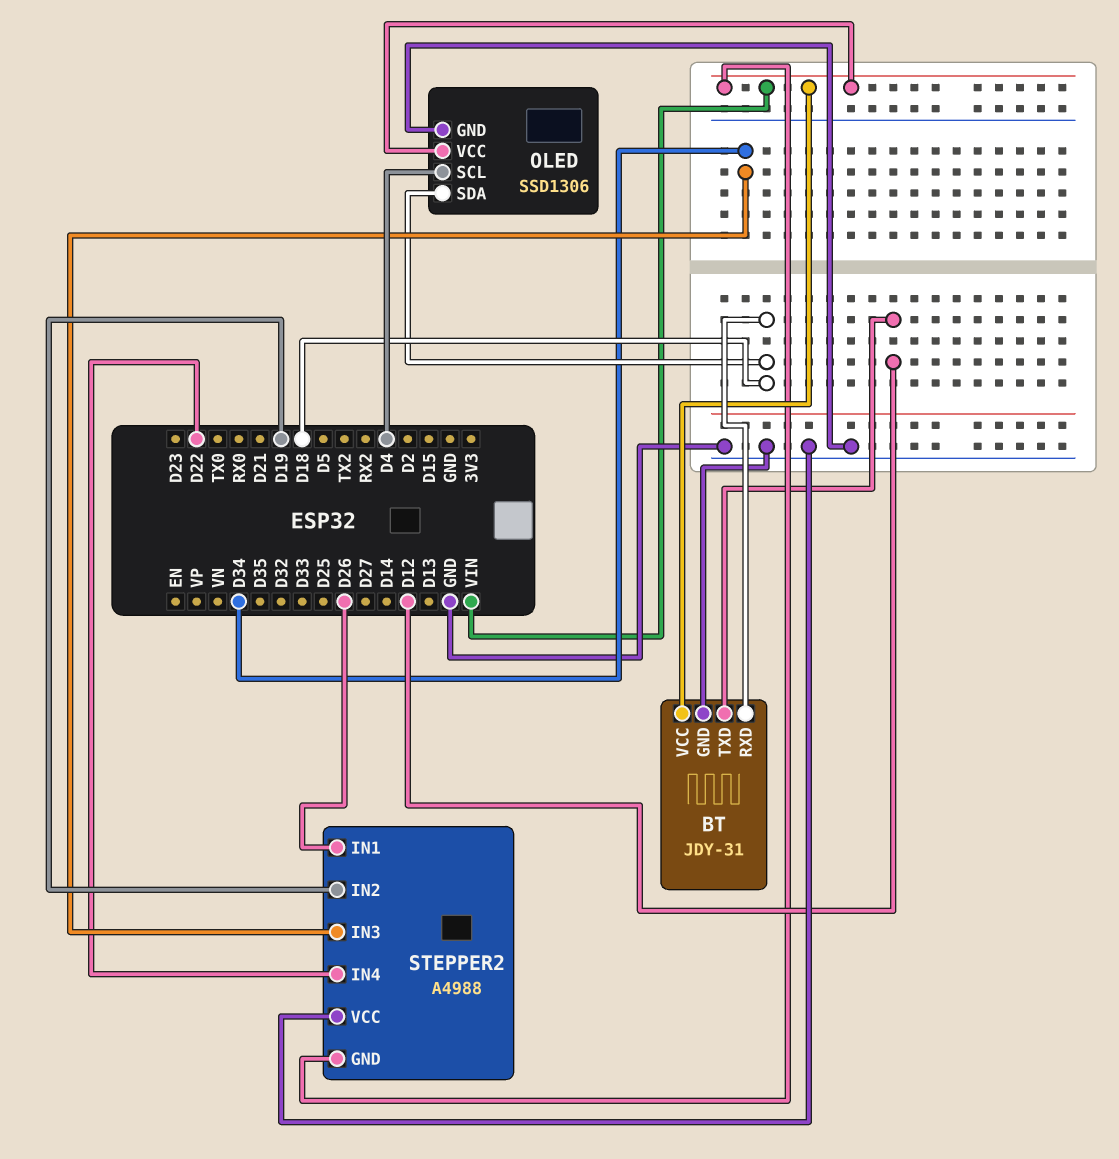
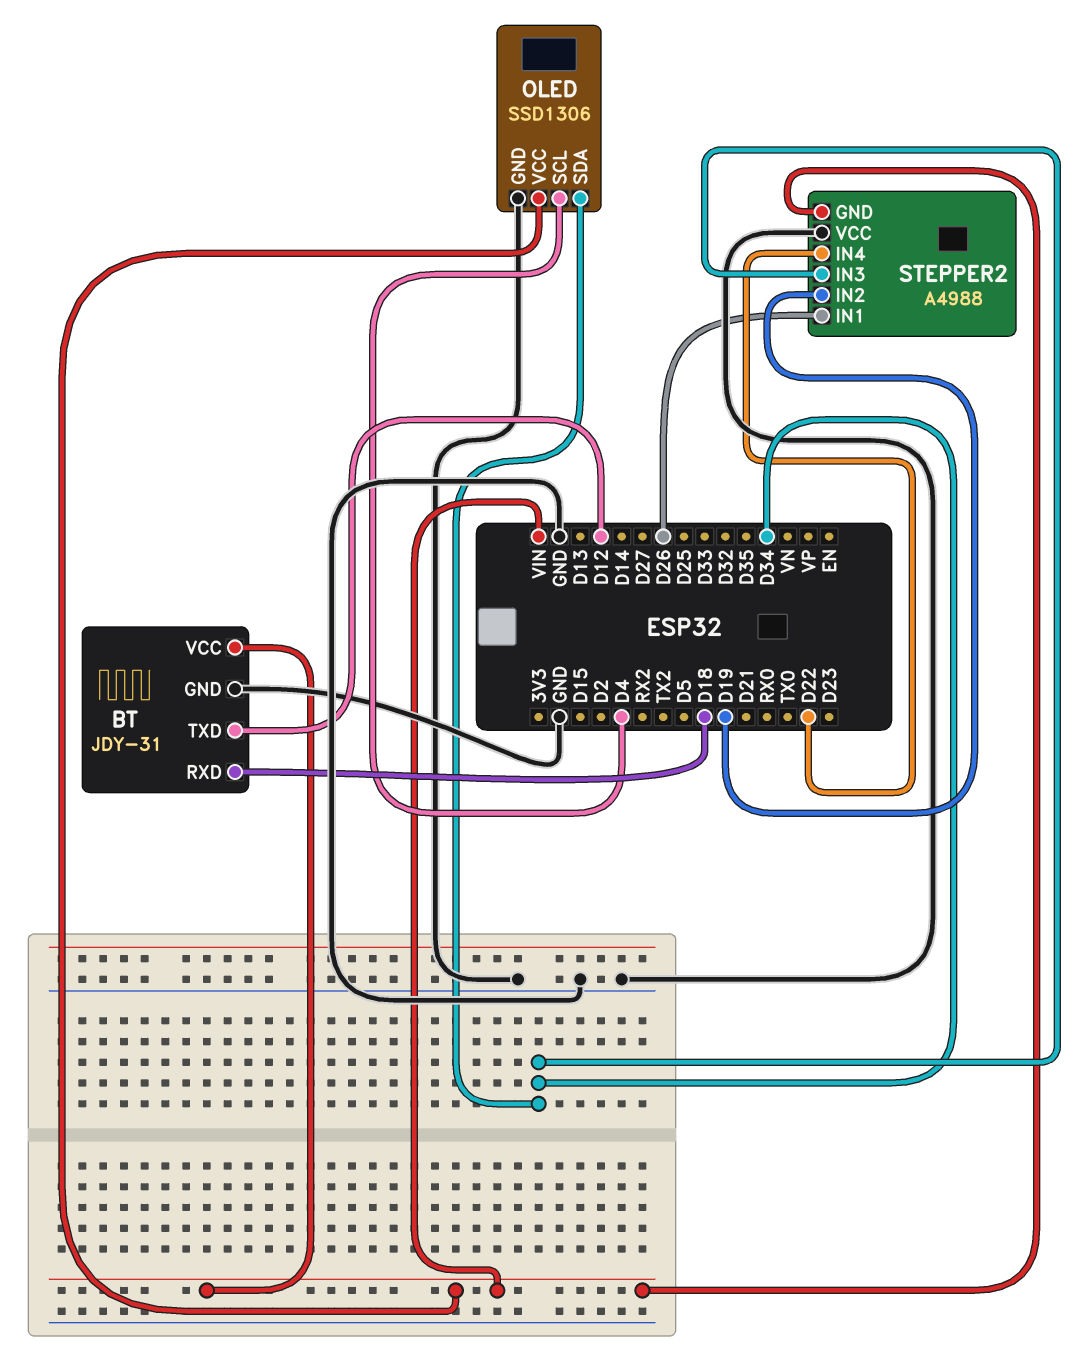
OLED pin SDA: D18 -> D34

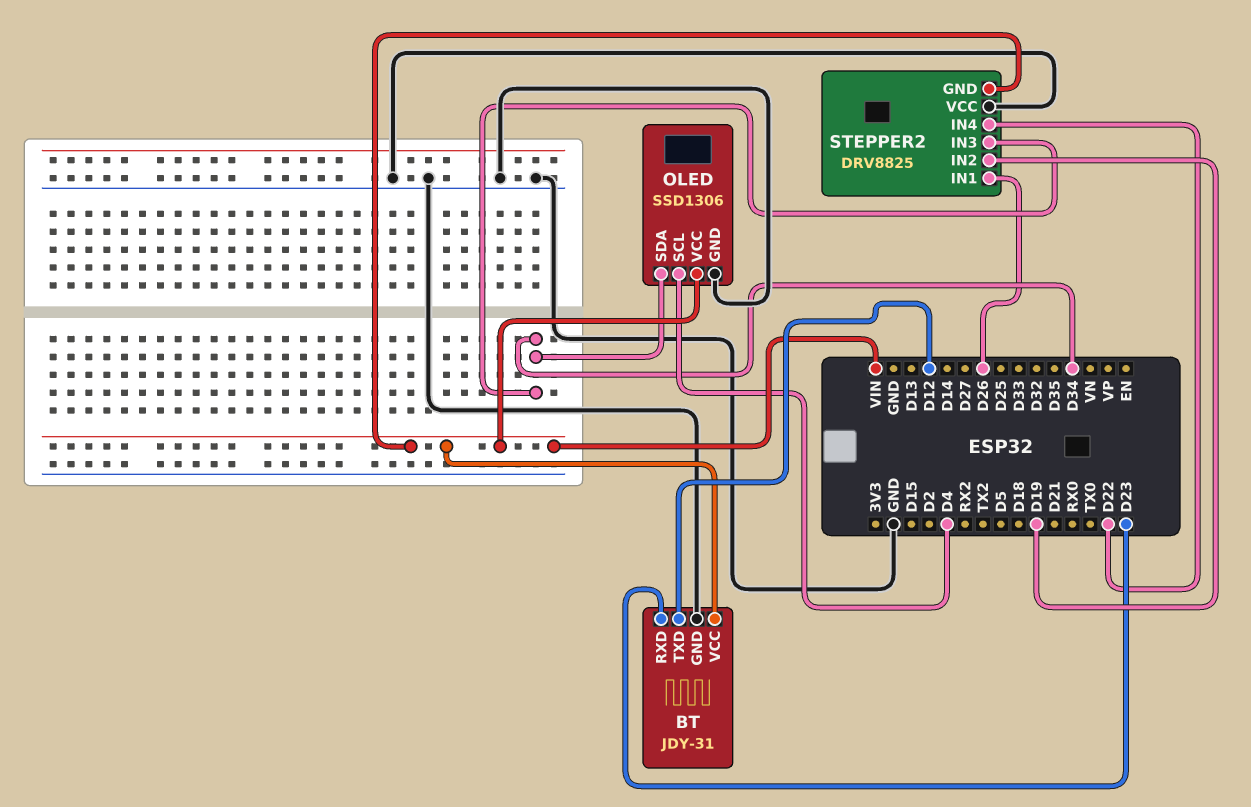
BT pin RXD: D18 -> D23
STEPPER2: A4988 -> DRV8825

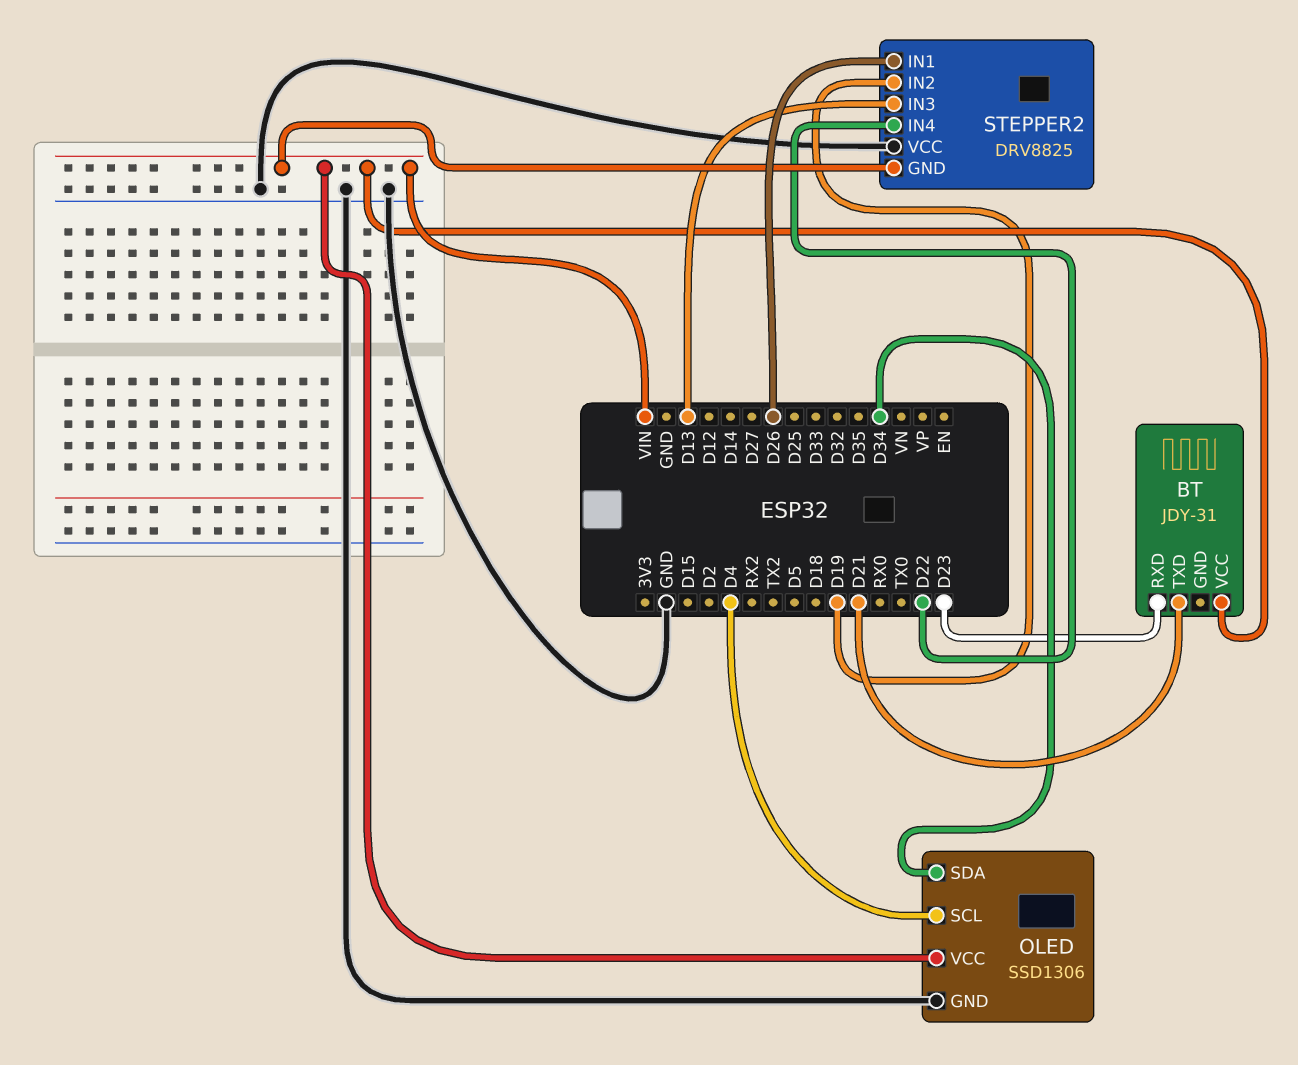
BT pin GND: GND -> none
BT pin TXD: D12 -> D21
STEPPER2 pin IN3: D34 -> D13

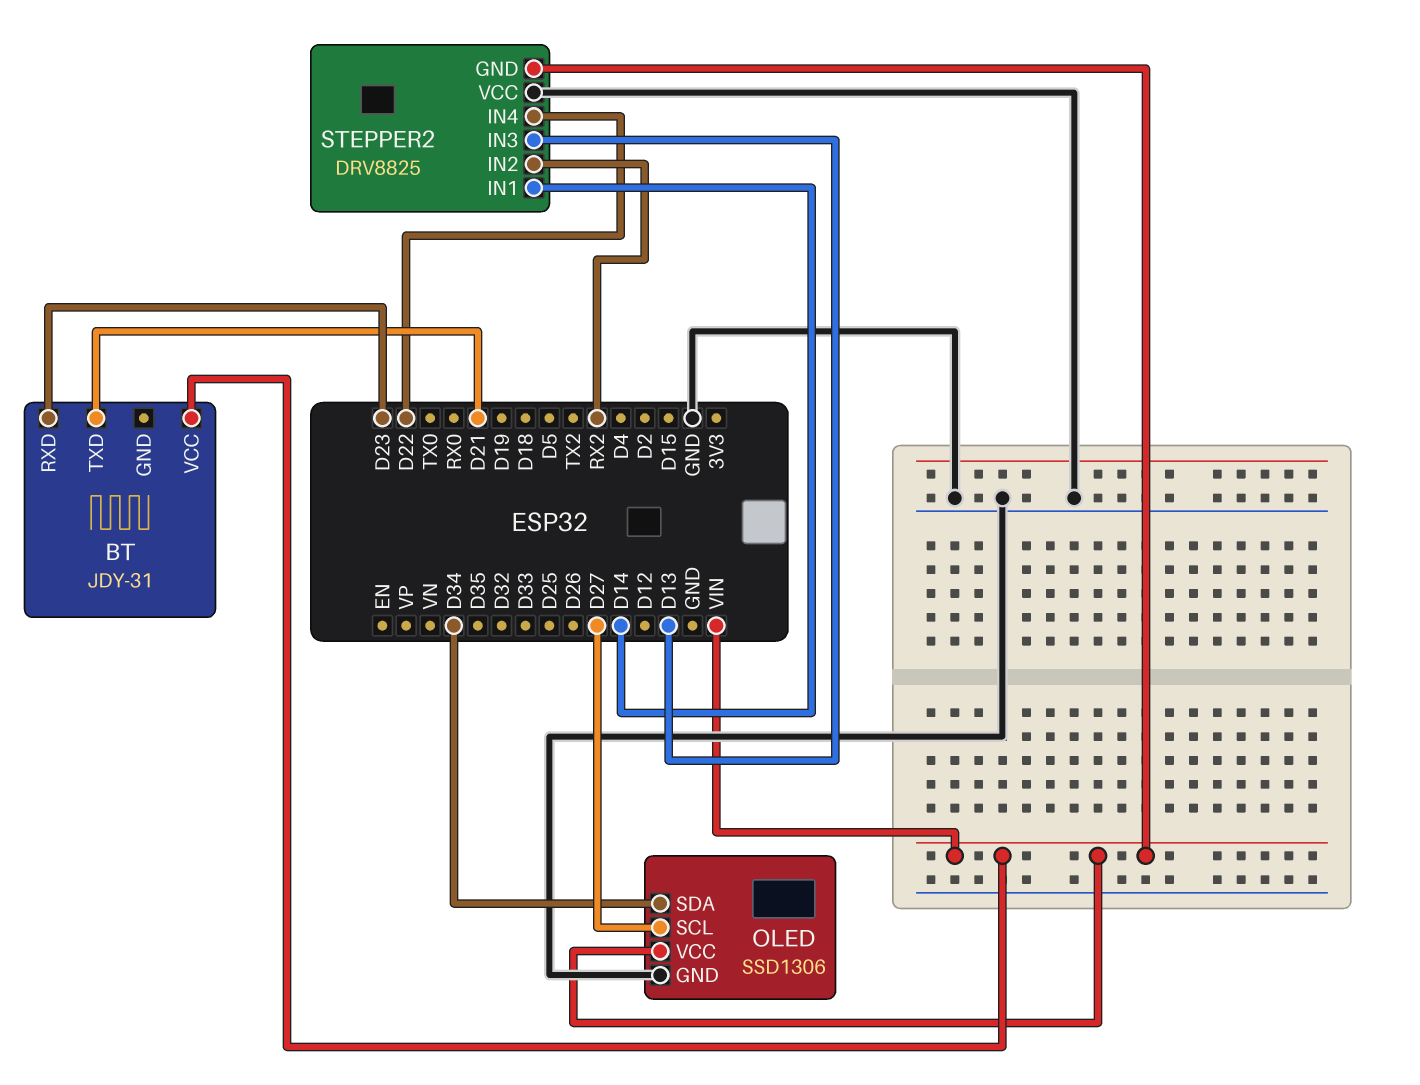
OLED pin SCL: D4 -> D27
STEPPER2 pin IN1: D26 -> D14
STEPPER2 pin IN2: D19 -> RX2

